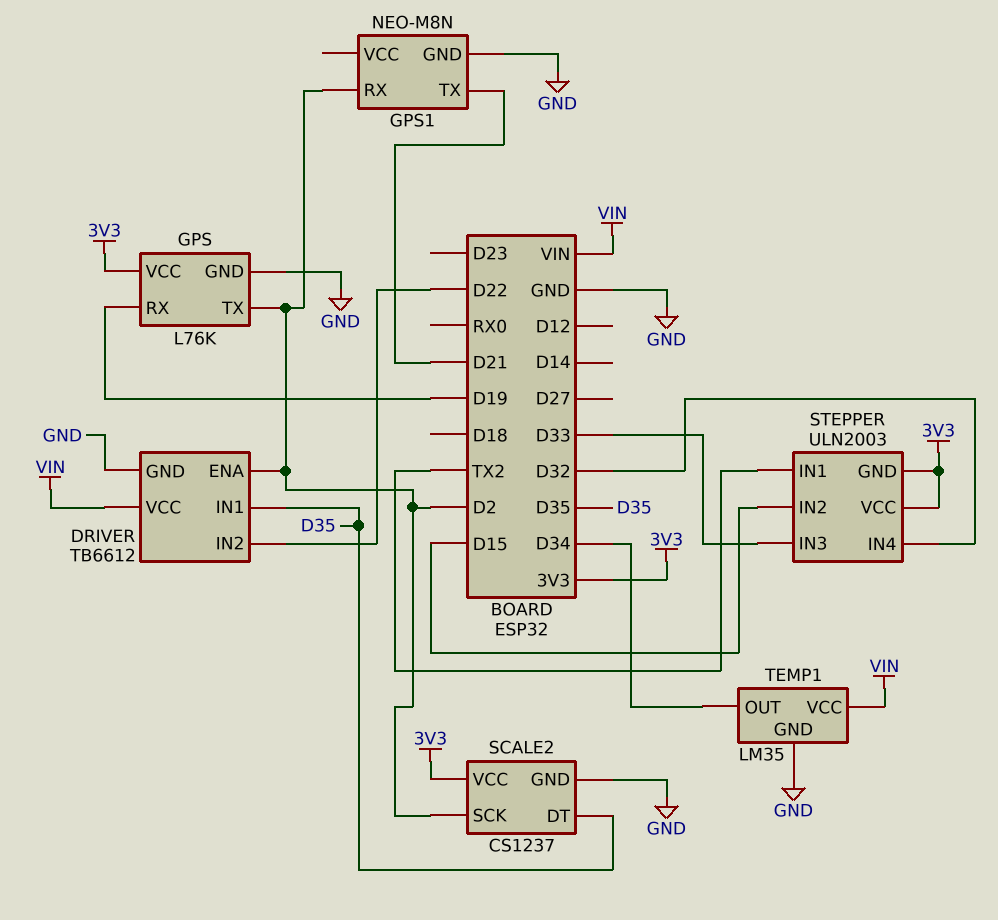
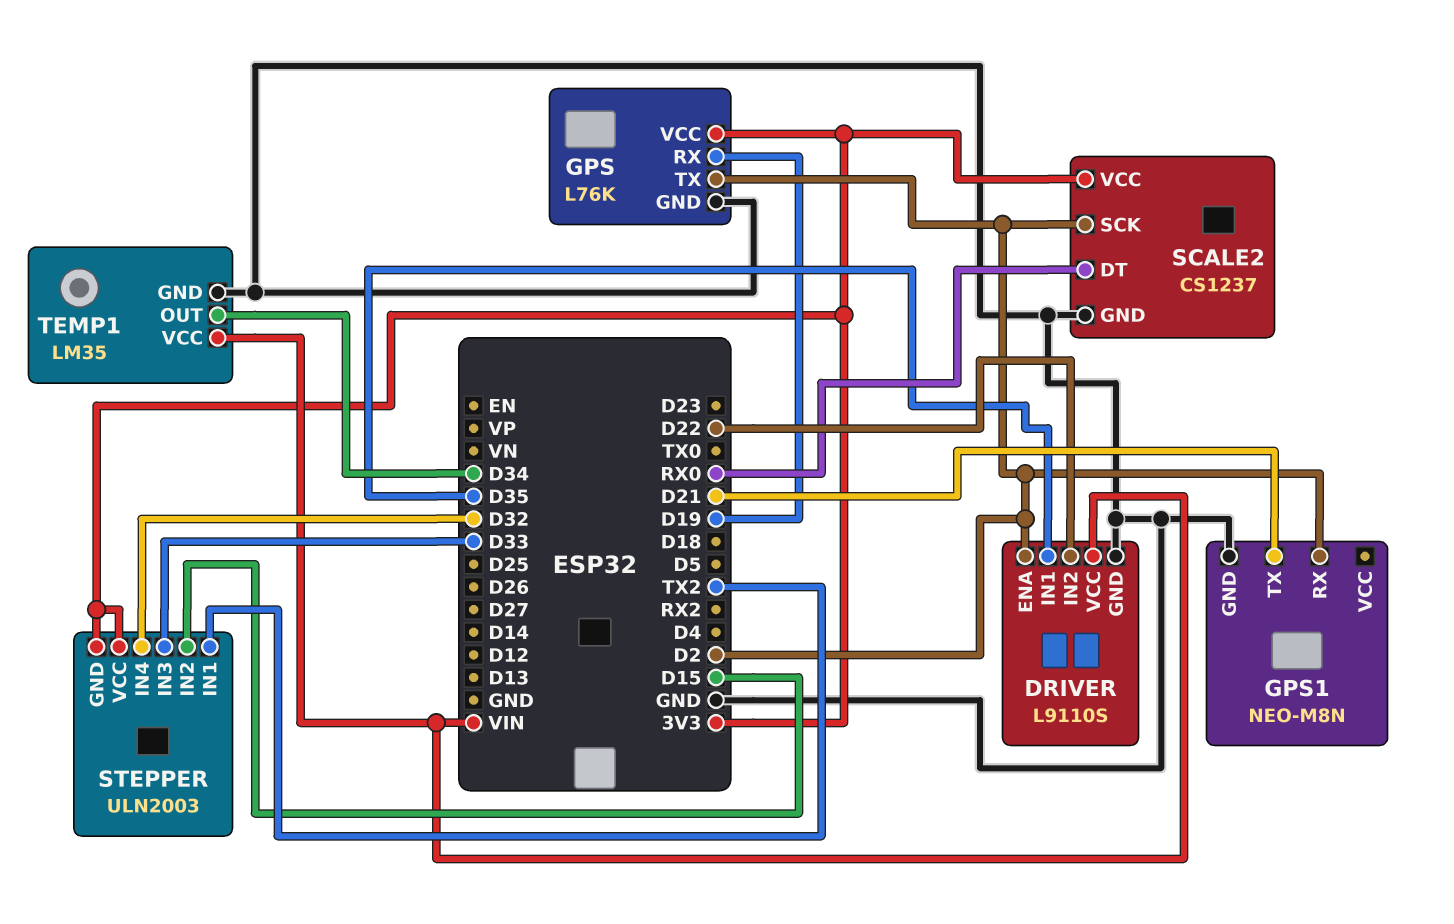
DRIVER: TB6612 -> L9110S
SCALE2 pin DT: D35 -> RX0

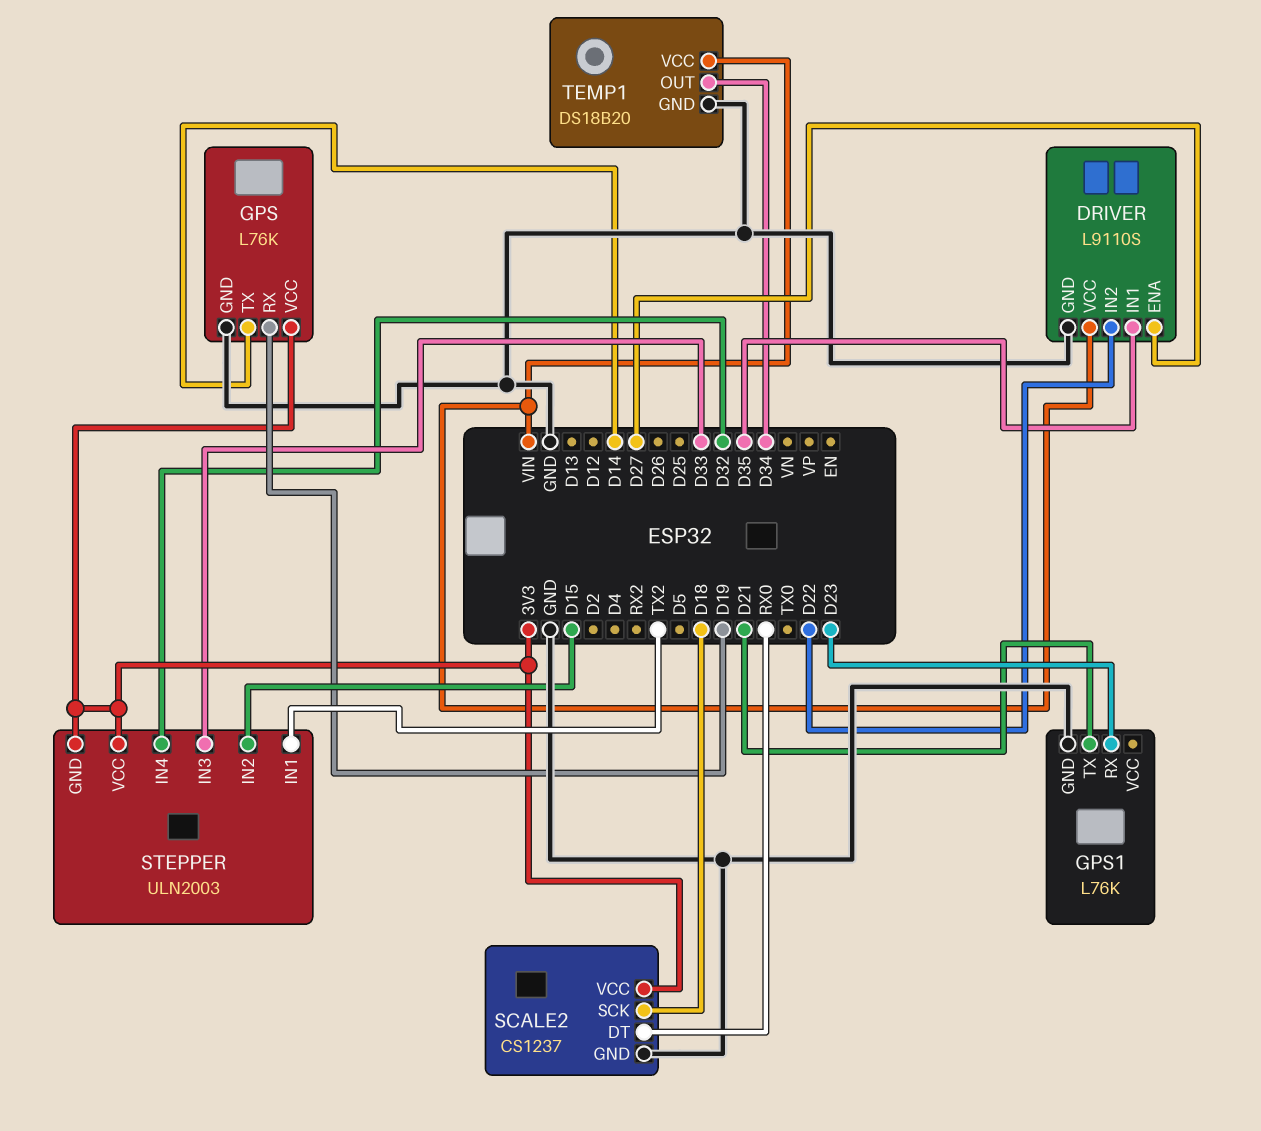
DRIVER pin ENA: D2 -> D27
GPS pin TX: D2 -> D14
GPS1: NEO-M8N -> L76K
GPS1 pin RX: D2 -> D23
SCALE2 pin SCK: D2 -> D18
TEMP1: LM35 -> DS18B20

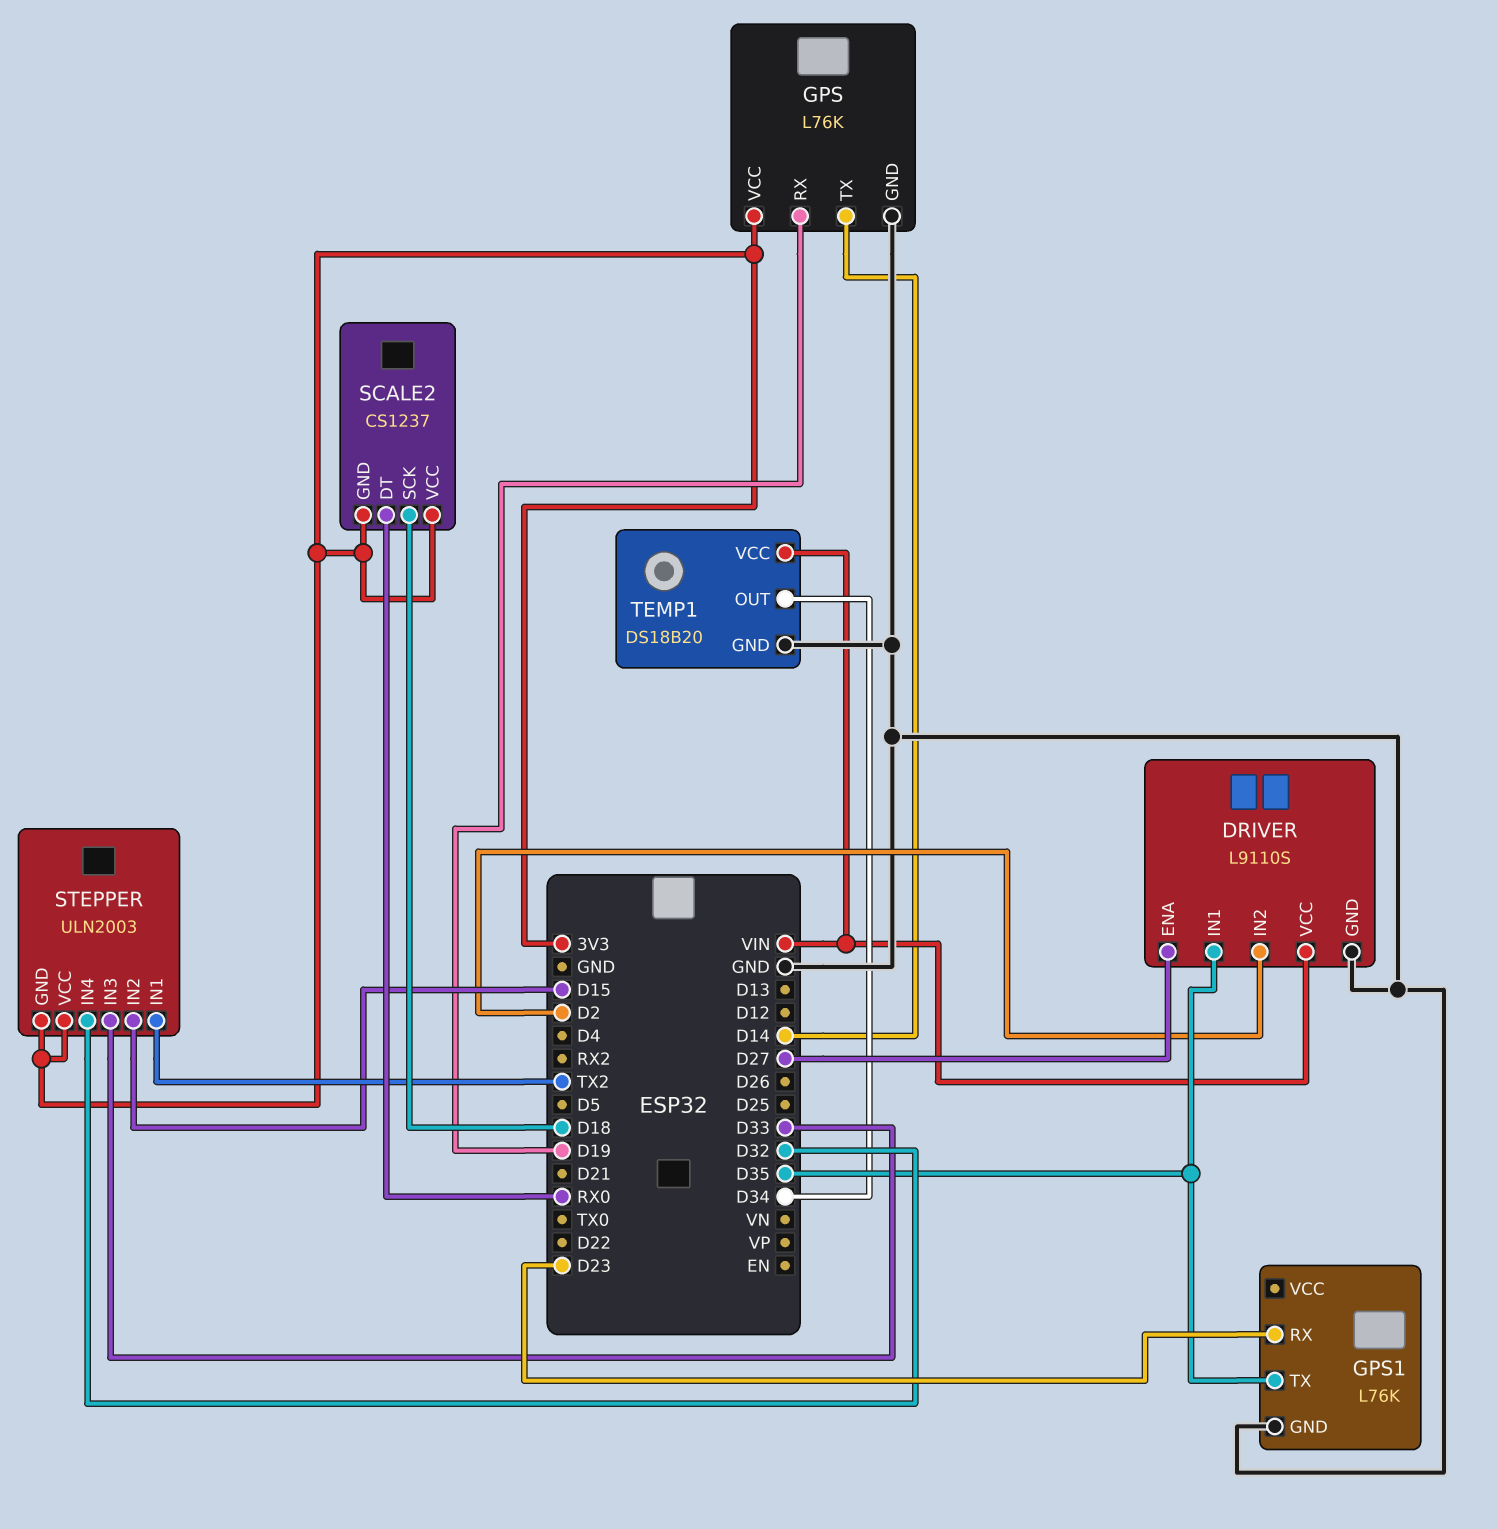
DRIVER pin IN2: D22 -> D2
GPS1 pin TX: D21 -> D35
SCALE2 pin GND: GND -> 3V3

